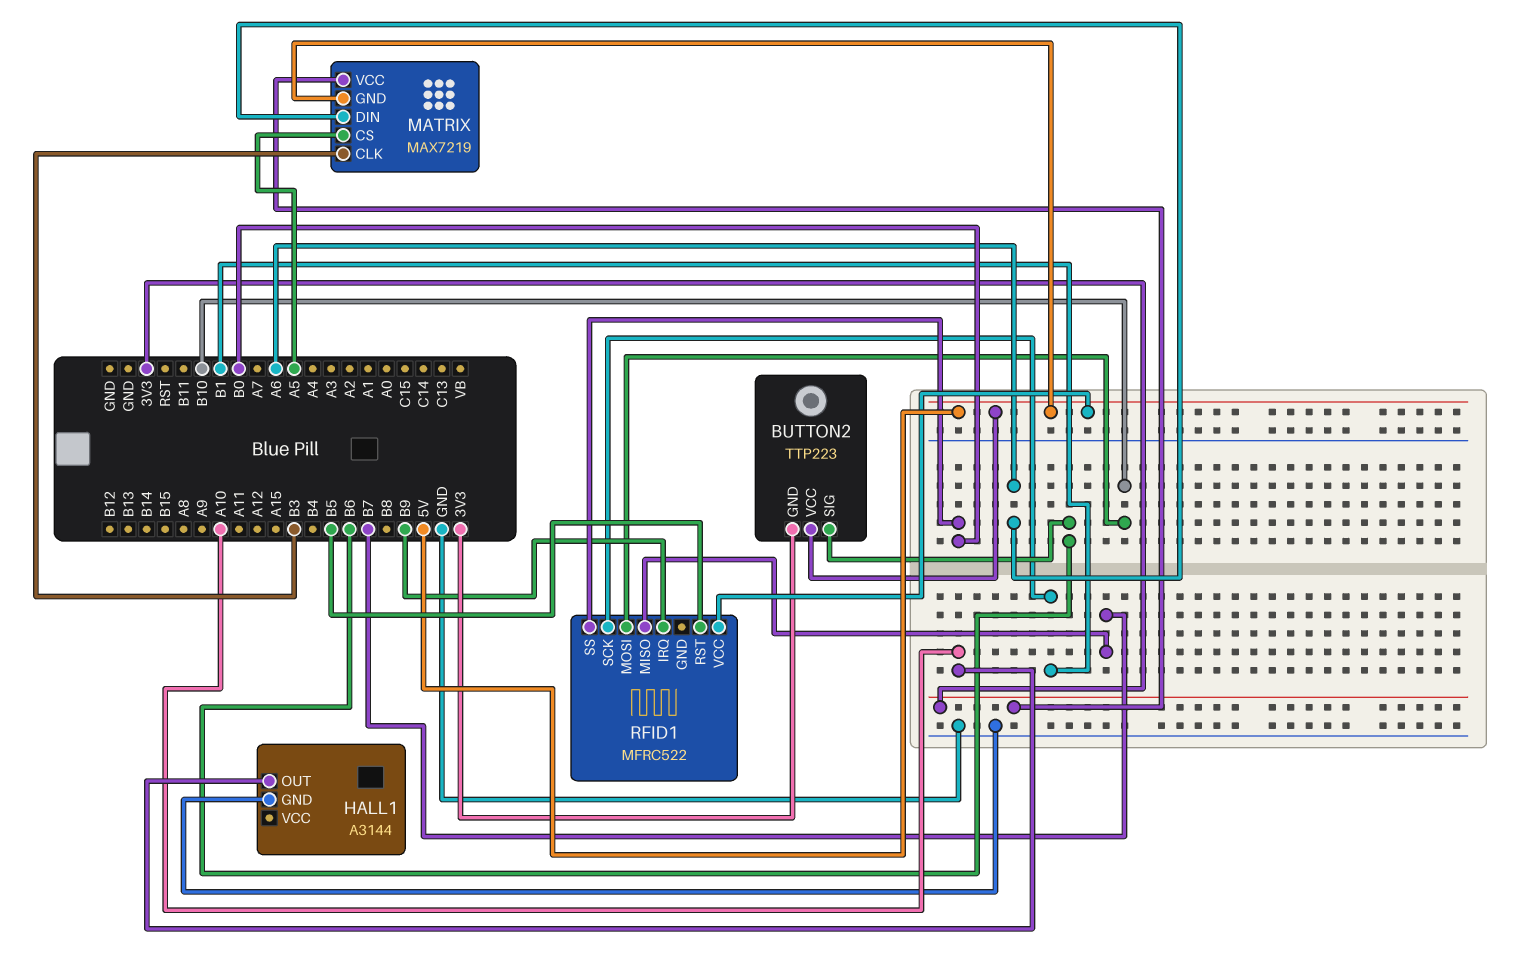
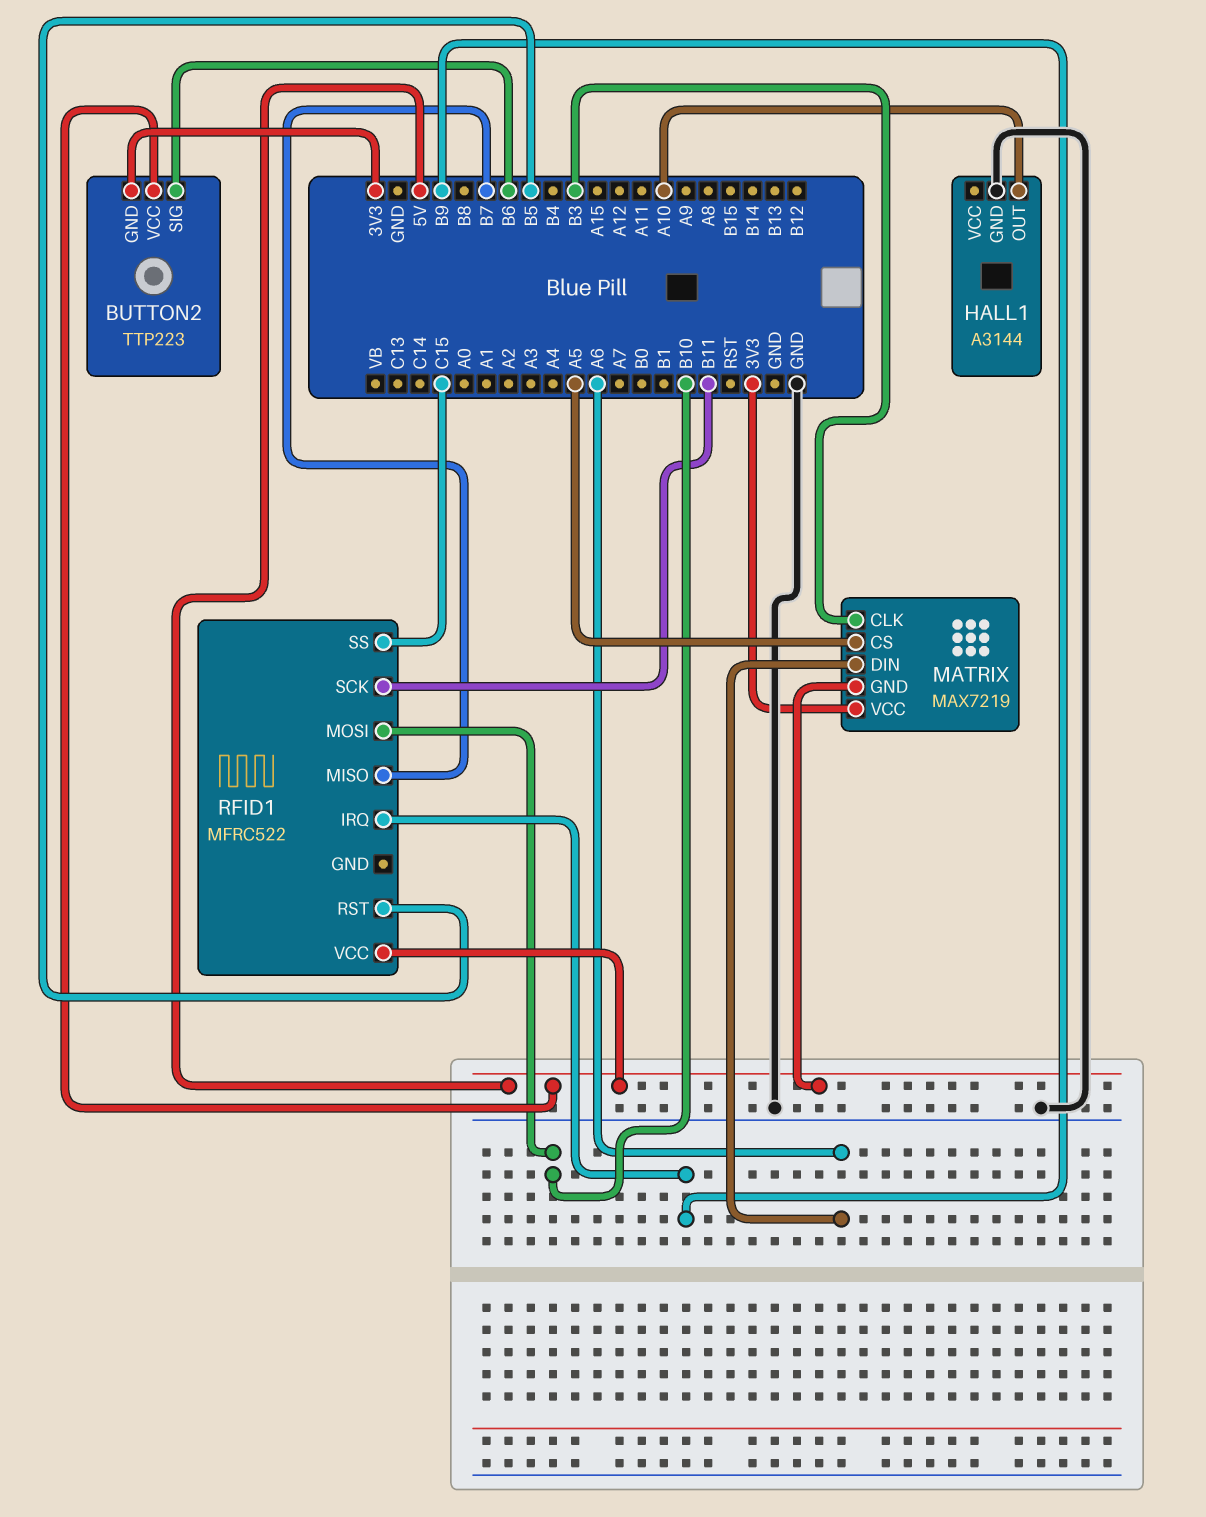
RFID1 pin SCK: B1 -> B11
RFID1 pin SS: B0 -> C15

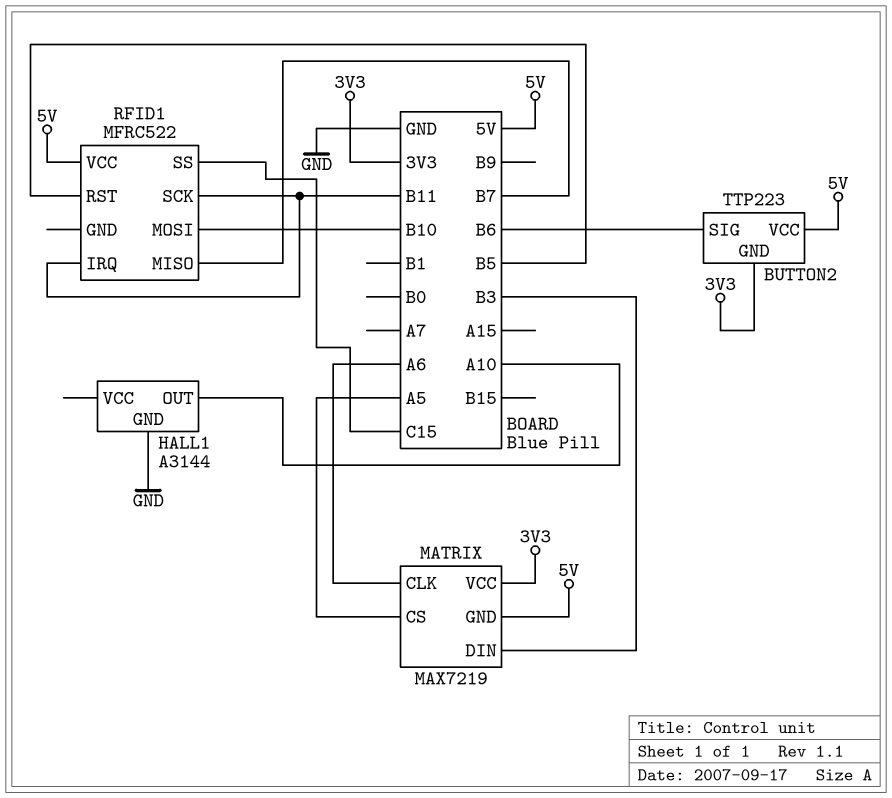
MATRIX pin CLK: B3 -> A6
MATRIX pin DIN: A6 -> B3
RFID1 pin IRQ: B9 -> B11

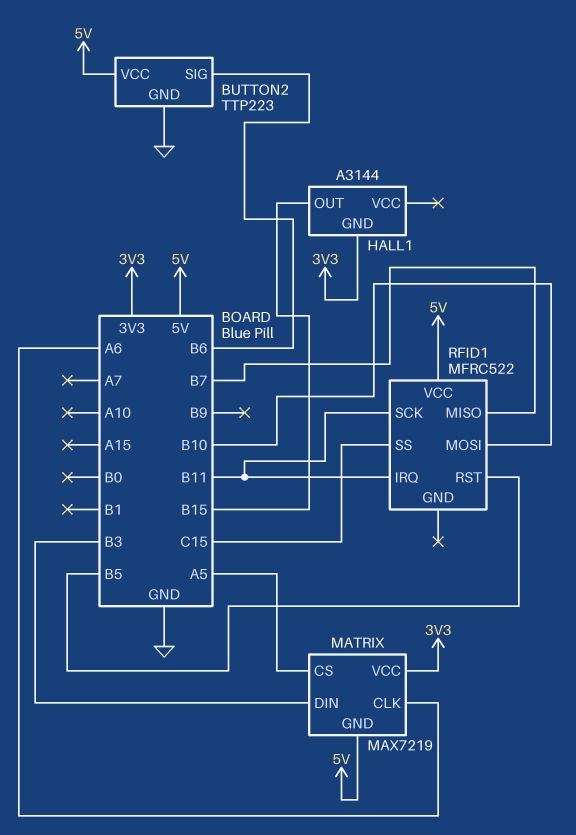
BUTTON2 pin GND: 3V3 -> GND
HALL1 pin GND: GND -> 3V3
HALL1 pin OUT: A10 -> B15

